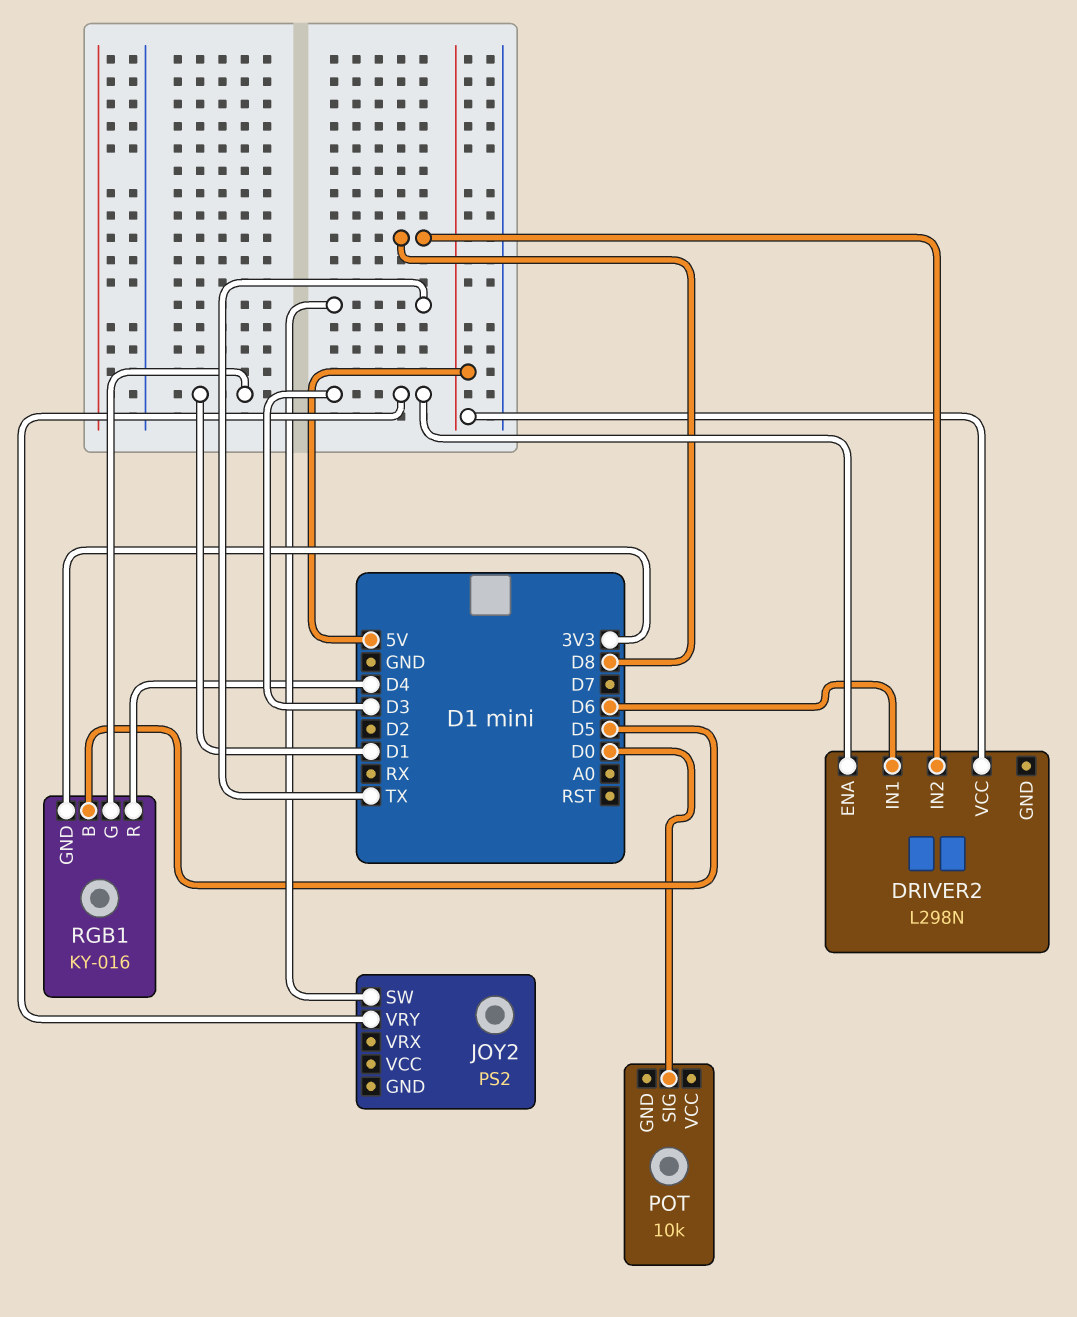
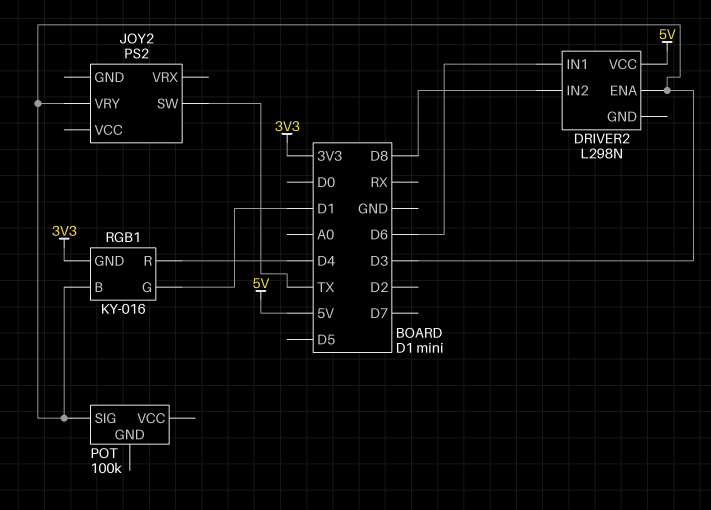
POT: 10k -> 100k
POT pin SIG: D0 -> D3
RGB1 pin B: D5 -> D3

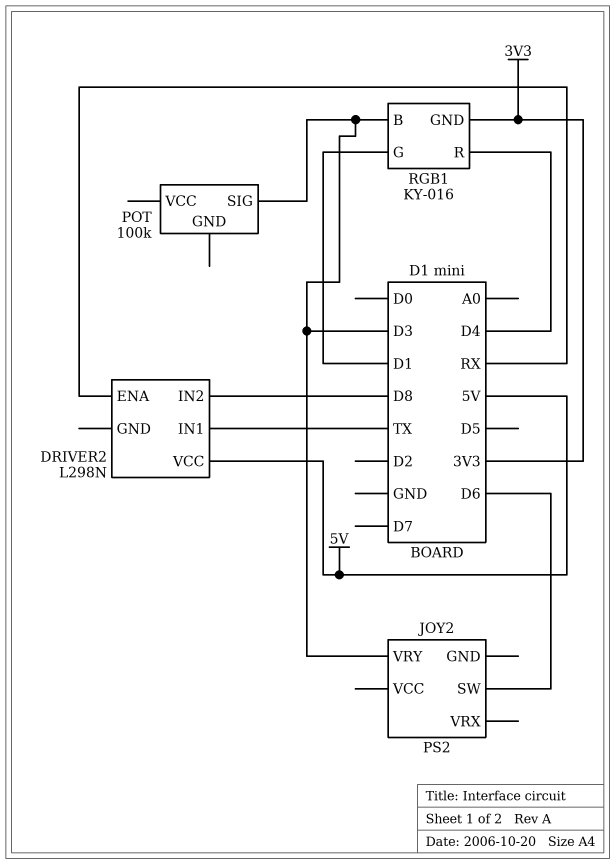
DRIVER2 pin ENA: D3 -> RX
DRIVER2 pin IN1: D6 -> TX
JOY2 pin SW: TX -> D6

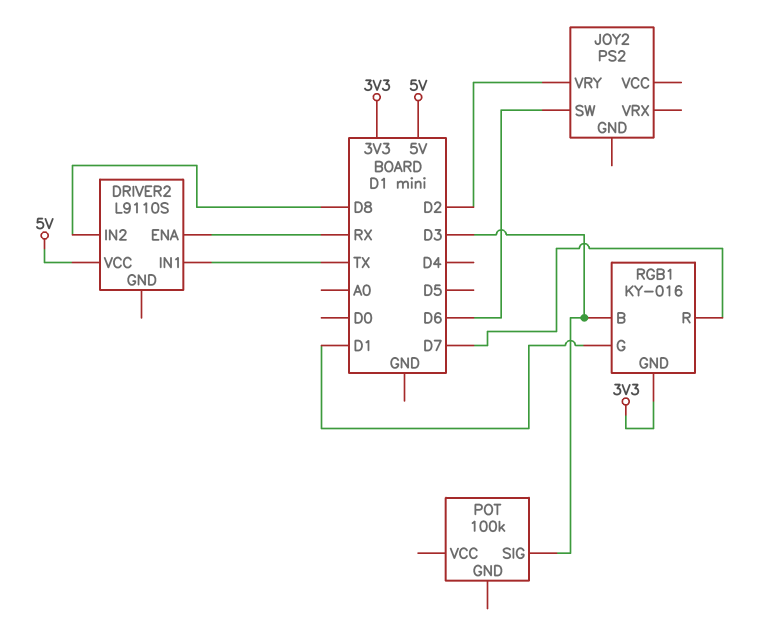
DRIVER2: L298N -> L9110S
JOY2 pin VRY: D3 -> D2
RGB1 pin R: D4 -> D7

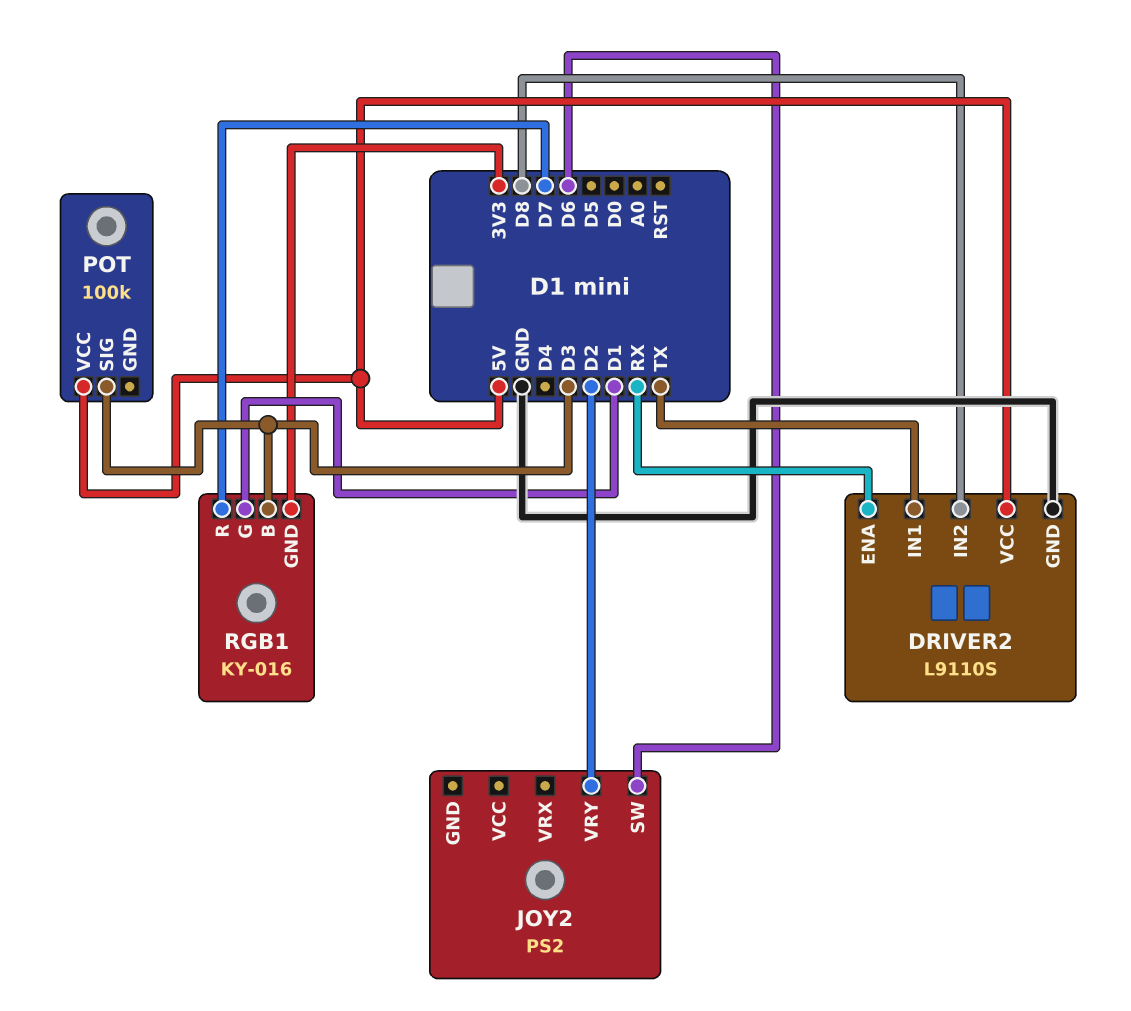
DRIVER2 pin GND: none -> GND
POT pin VCC: none -> 5V

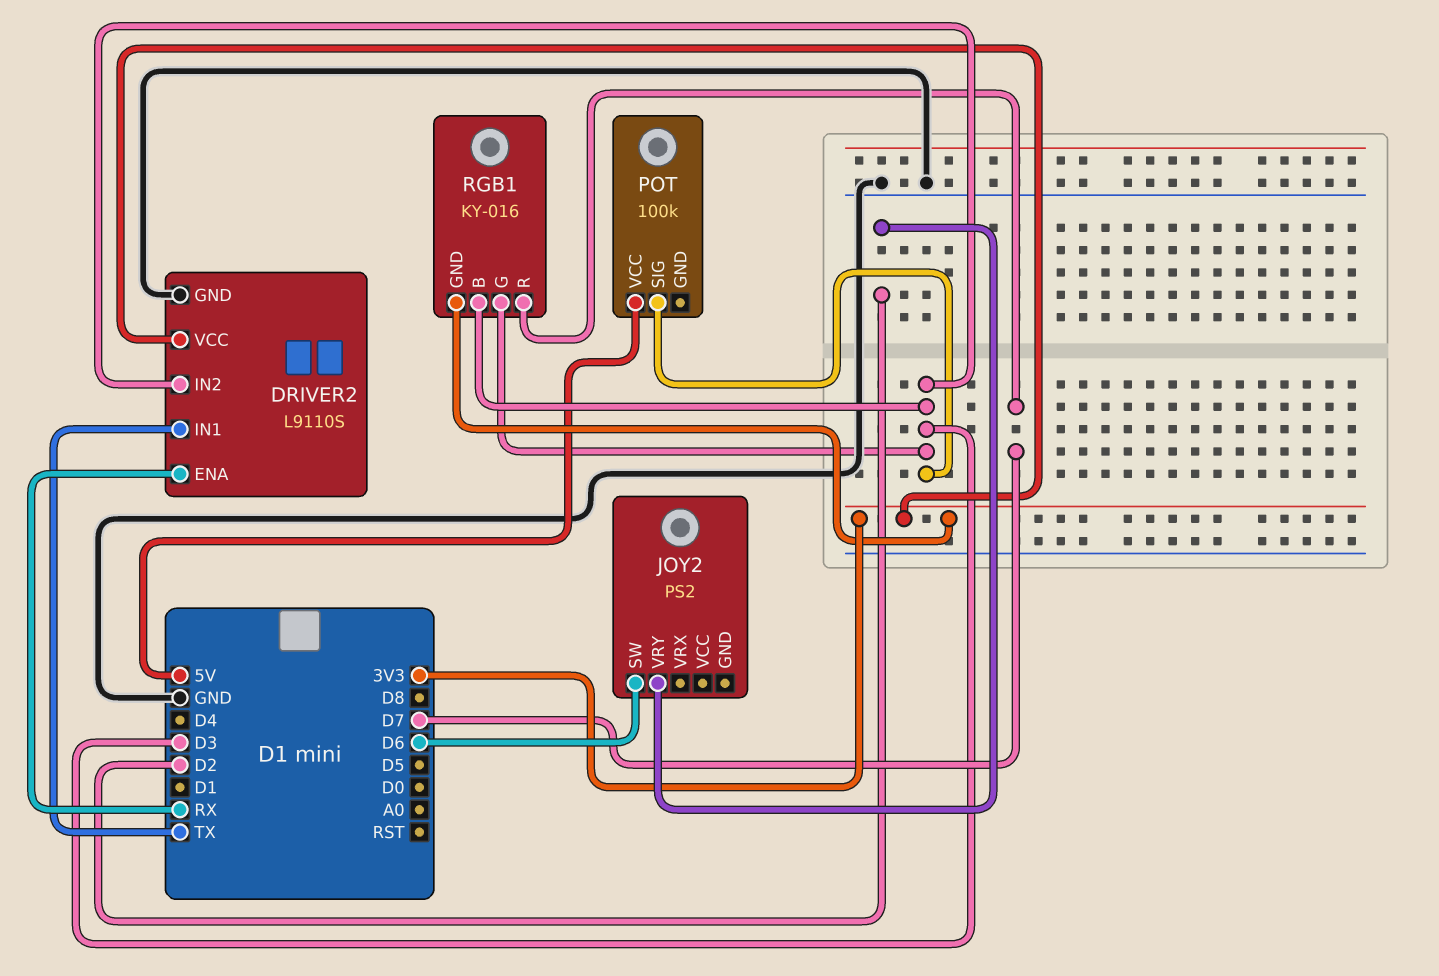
DRIVER2 pin IN2: D8 -> D3
DRIVER2 pin VCC: 5V -> 3V3
RGB1 pin G: D1 -> D3

